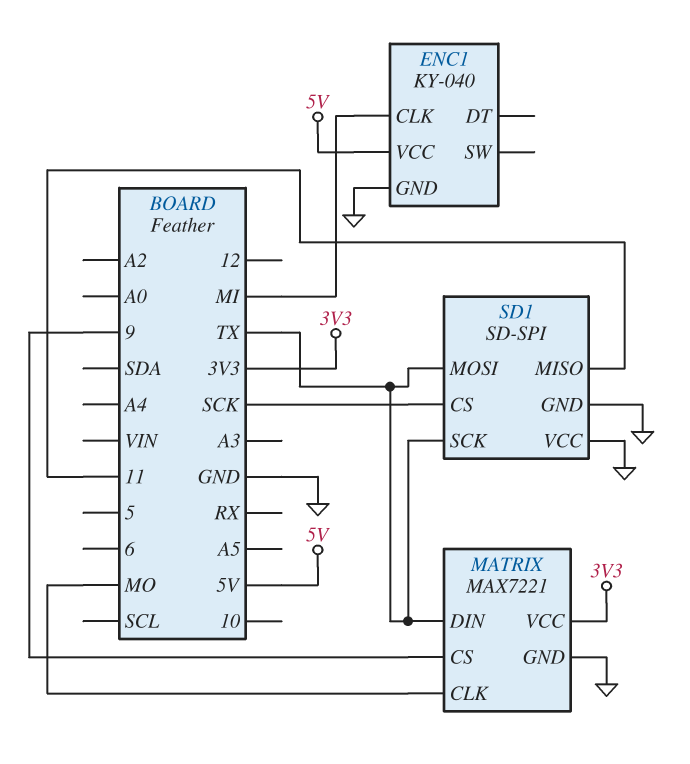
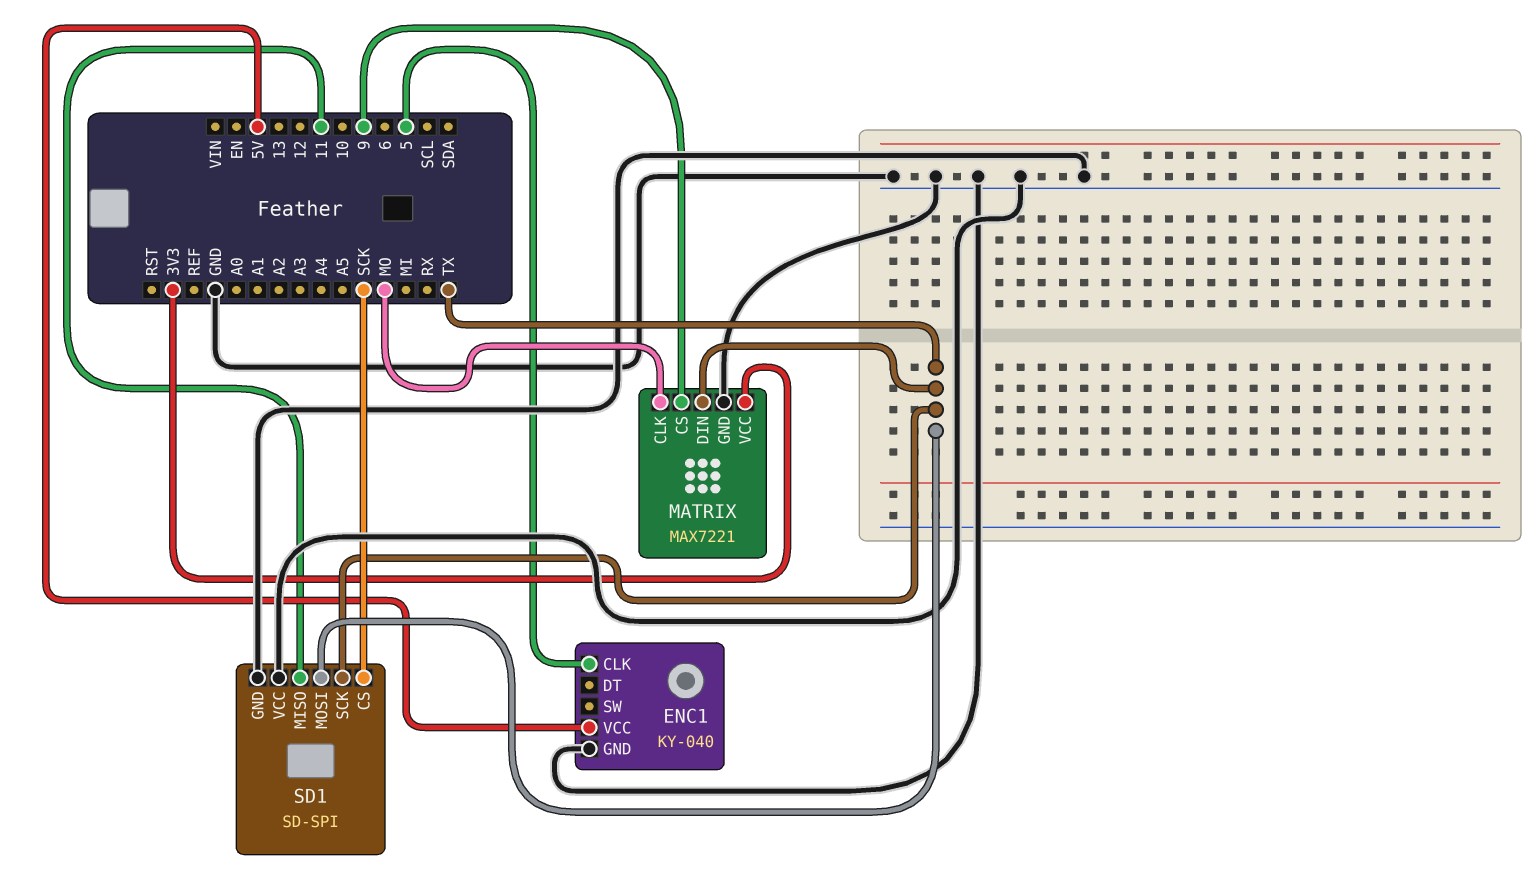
ENC1 pin CLK: MI -> 5

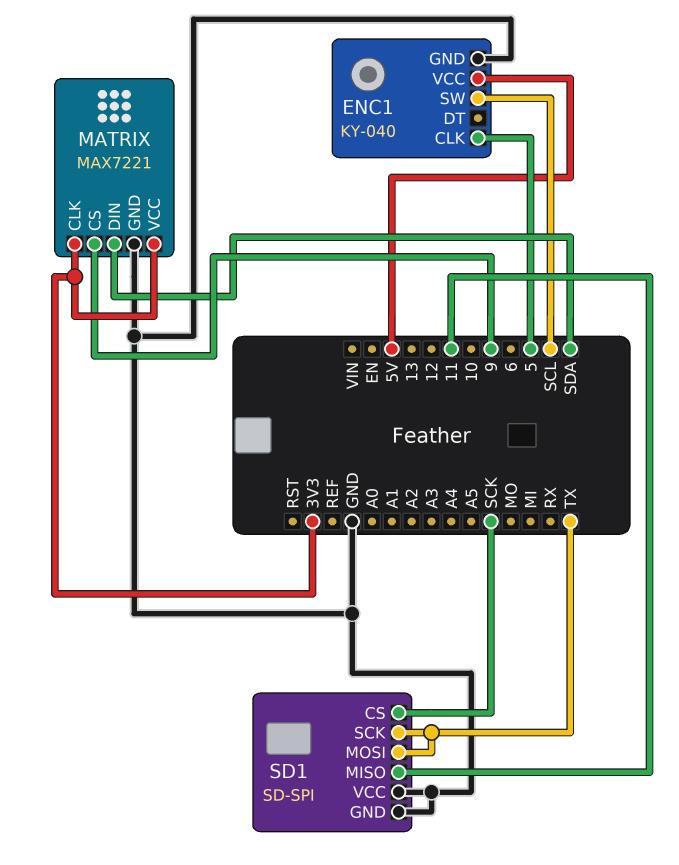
ENC1 pin SW: none -> SCL
MATRIX pin CLK: MO -> 3V3
MATRIX pin DIN: TX -> SDA

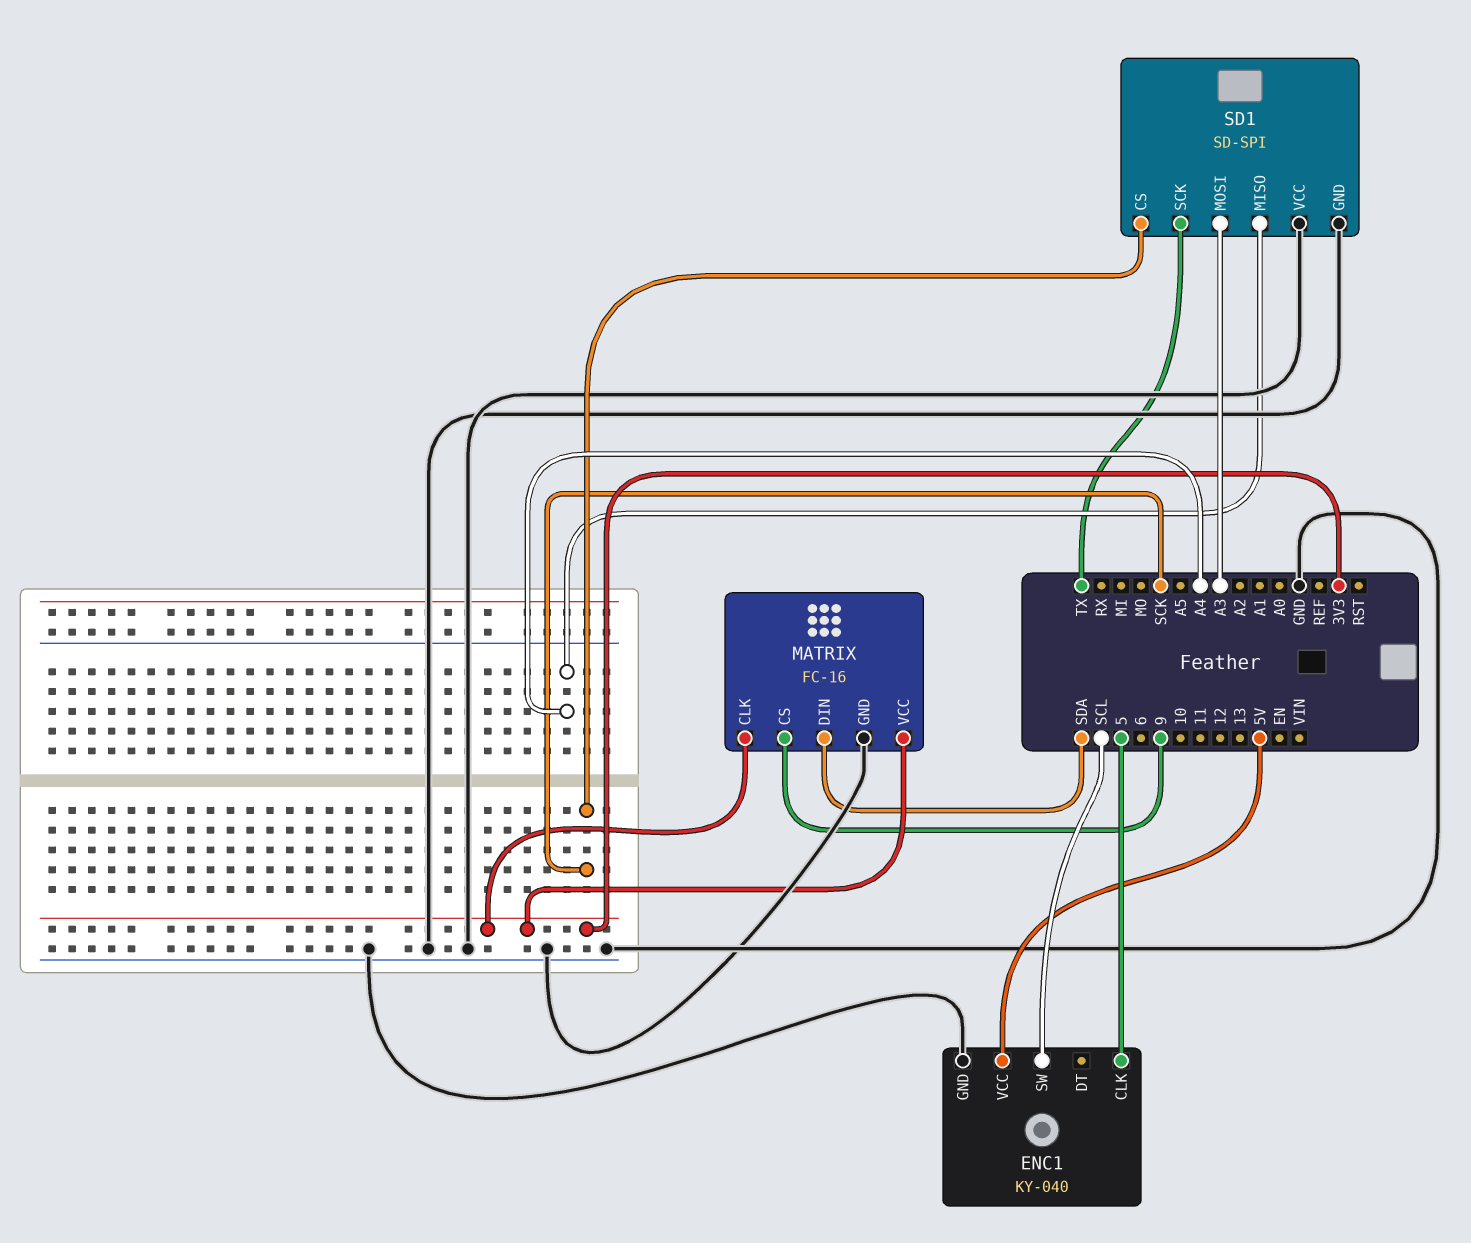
MATRIX: MAX7221 -> FC-16
SD1 pin MISO: 11 -> A4
SD1 pin MOSI: TX -> A3

